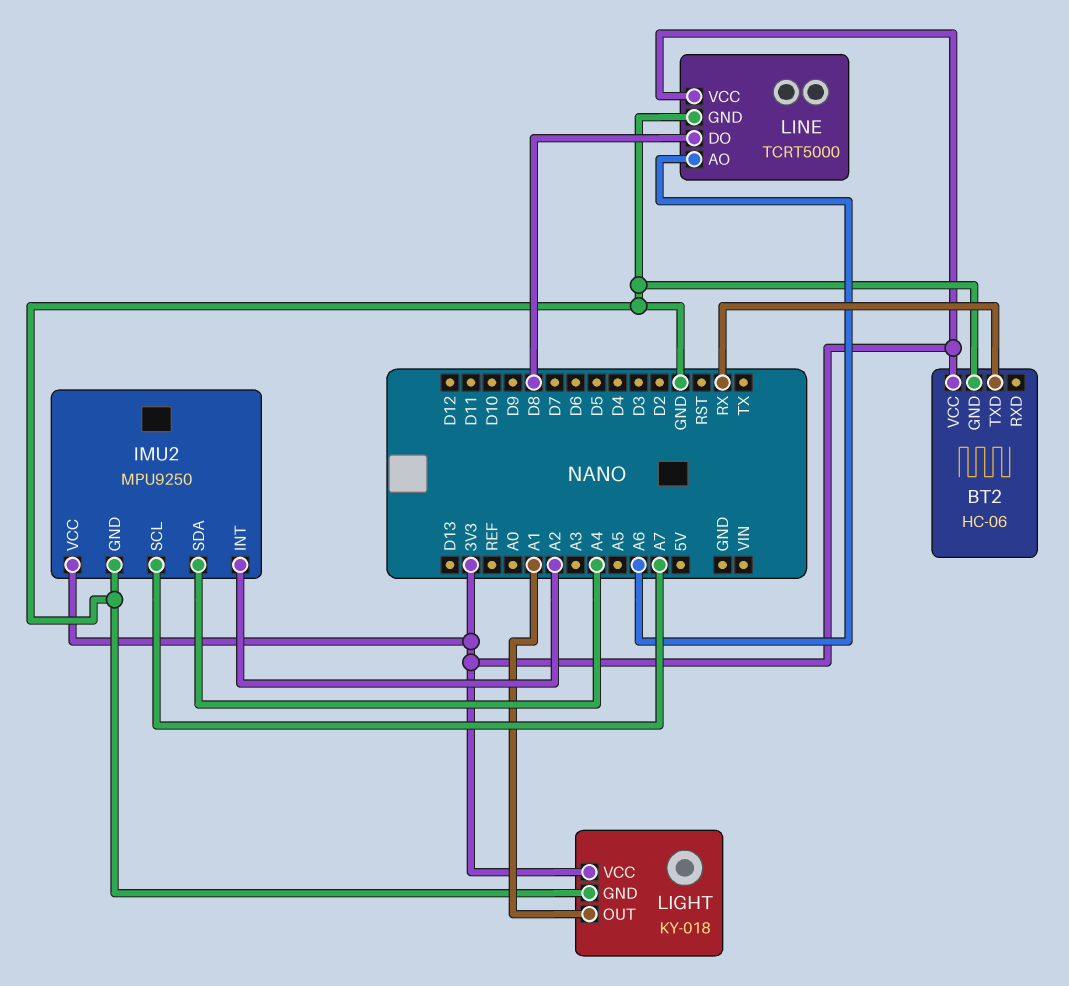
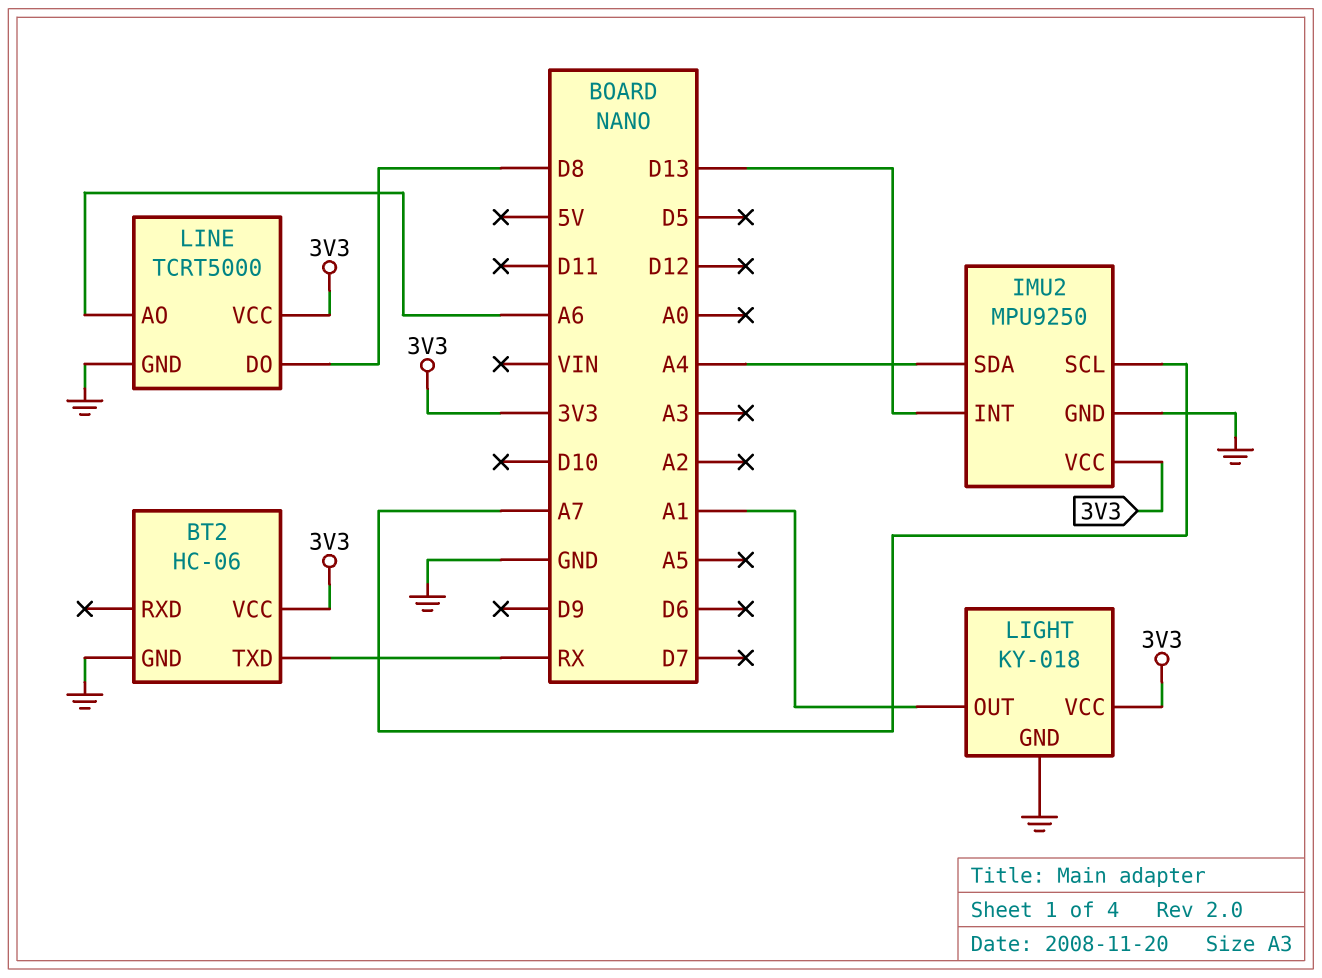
IMU2 pin INT: A2 -> D13

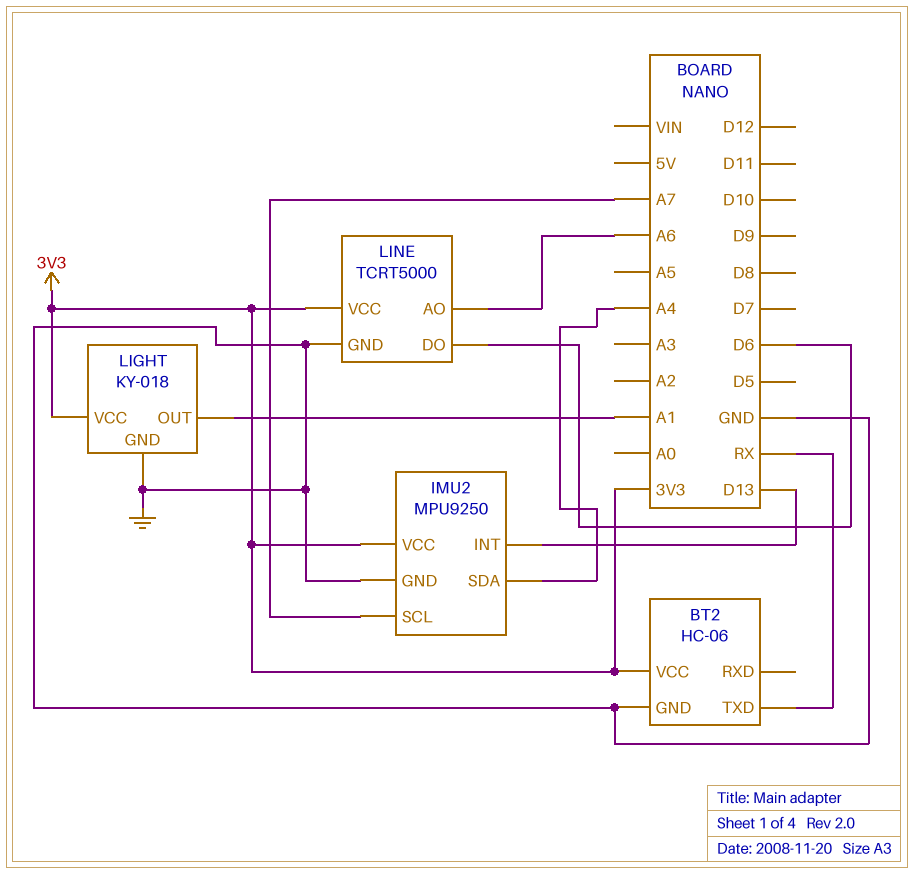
LINE pin DO: D8 -> D6

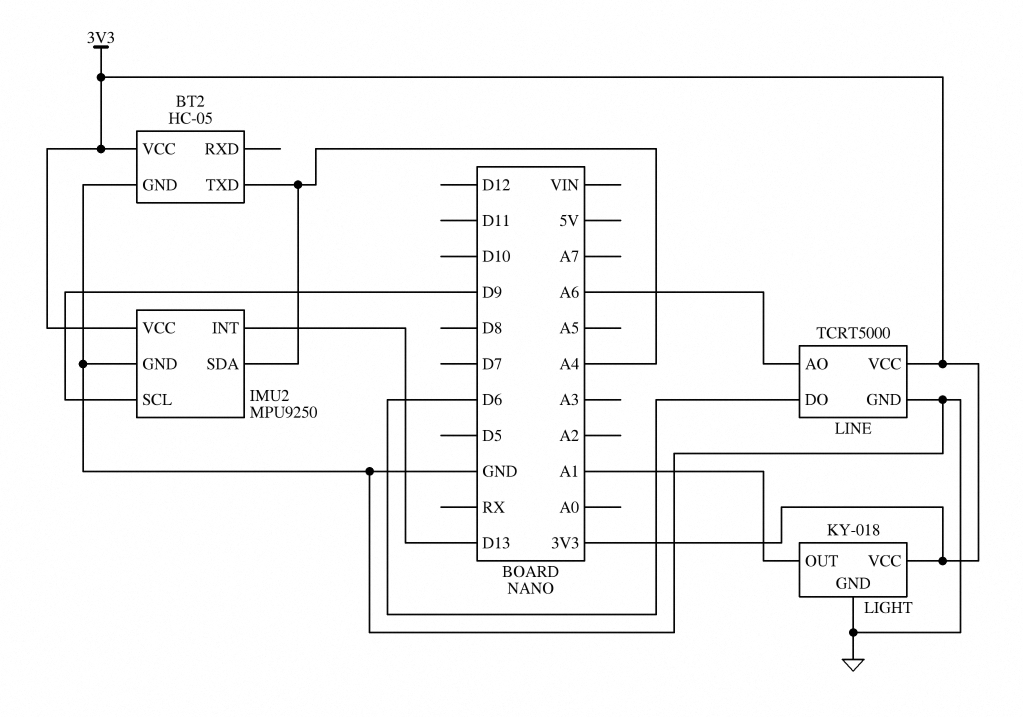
BT2: HC-06 -> HC-05
BT2 pin TXD: RX -> A4
IMU2 pin SCL: A7 -> D9

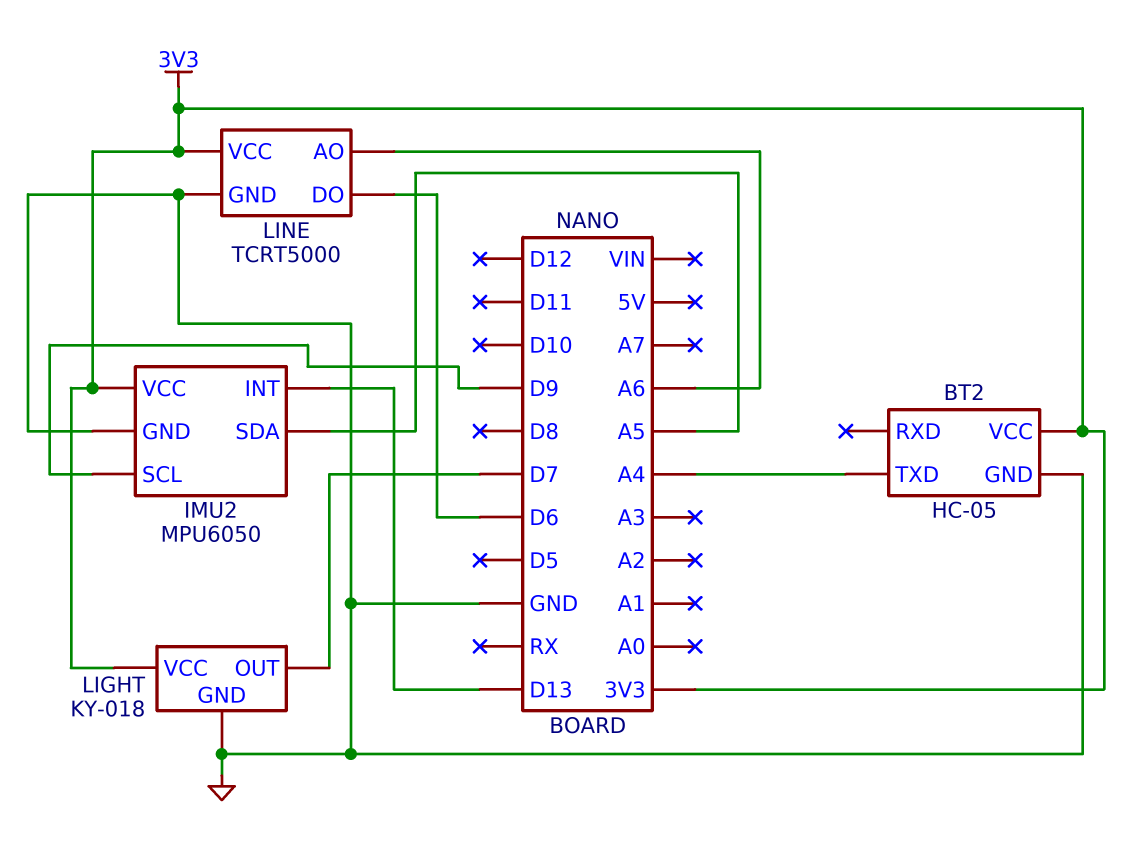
IMU2: MPU9250 -> MPU6050
IMU2 pin SDA: A4 -> A5
LIGHT pin OUT: A1 -> D7

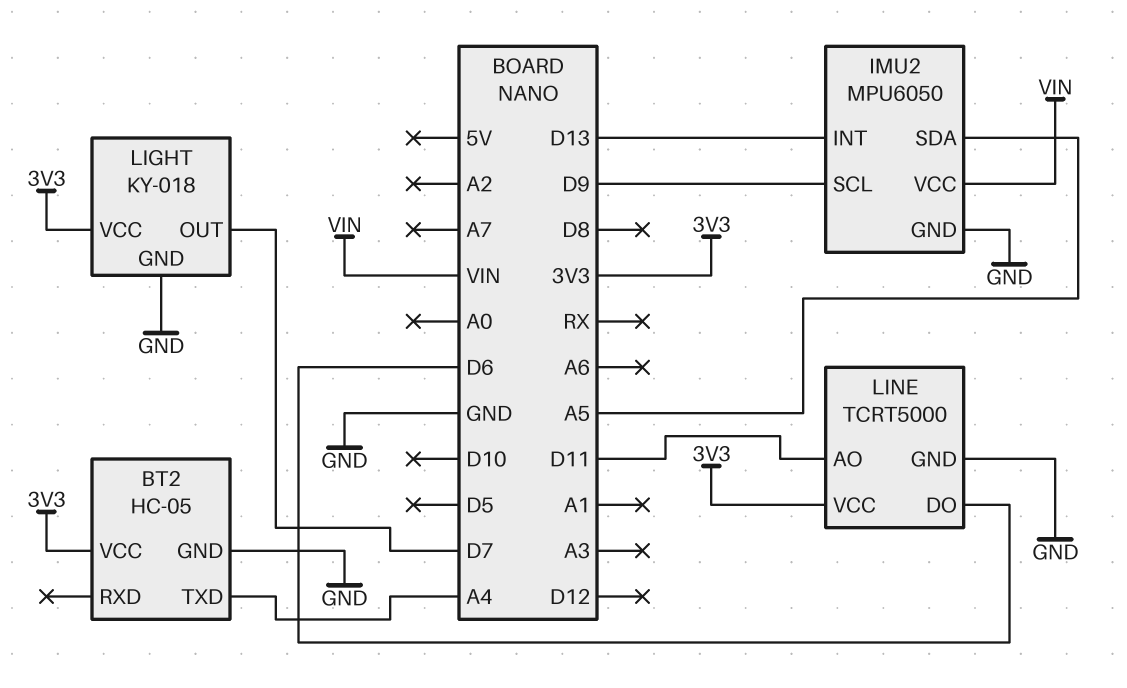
IMU2 pin VCC: 3V3 -> VIN
LINE pin AO: A6 -> D11

